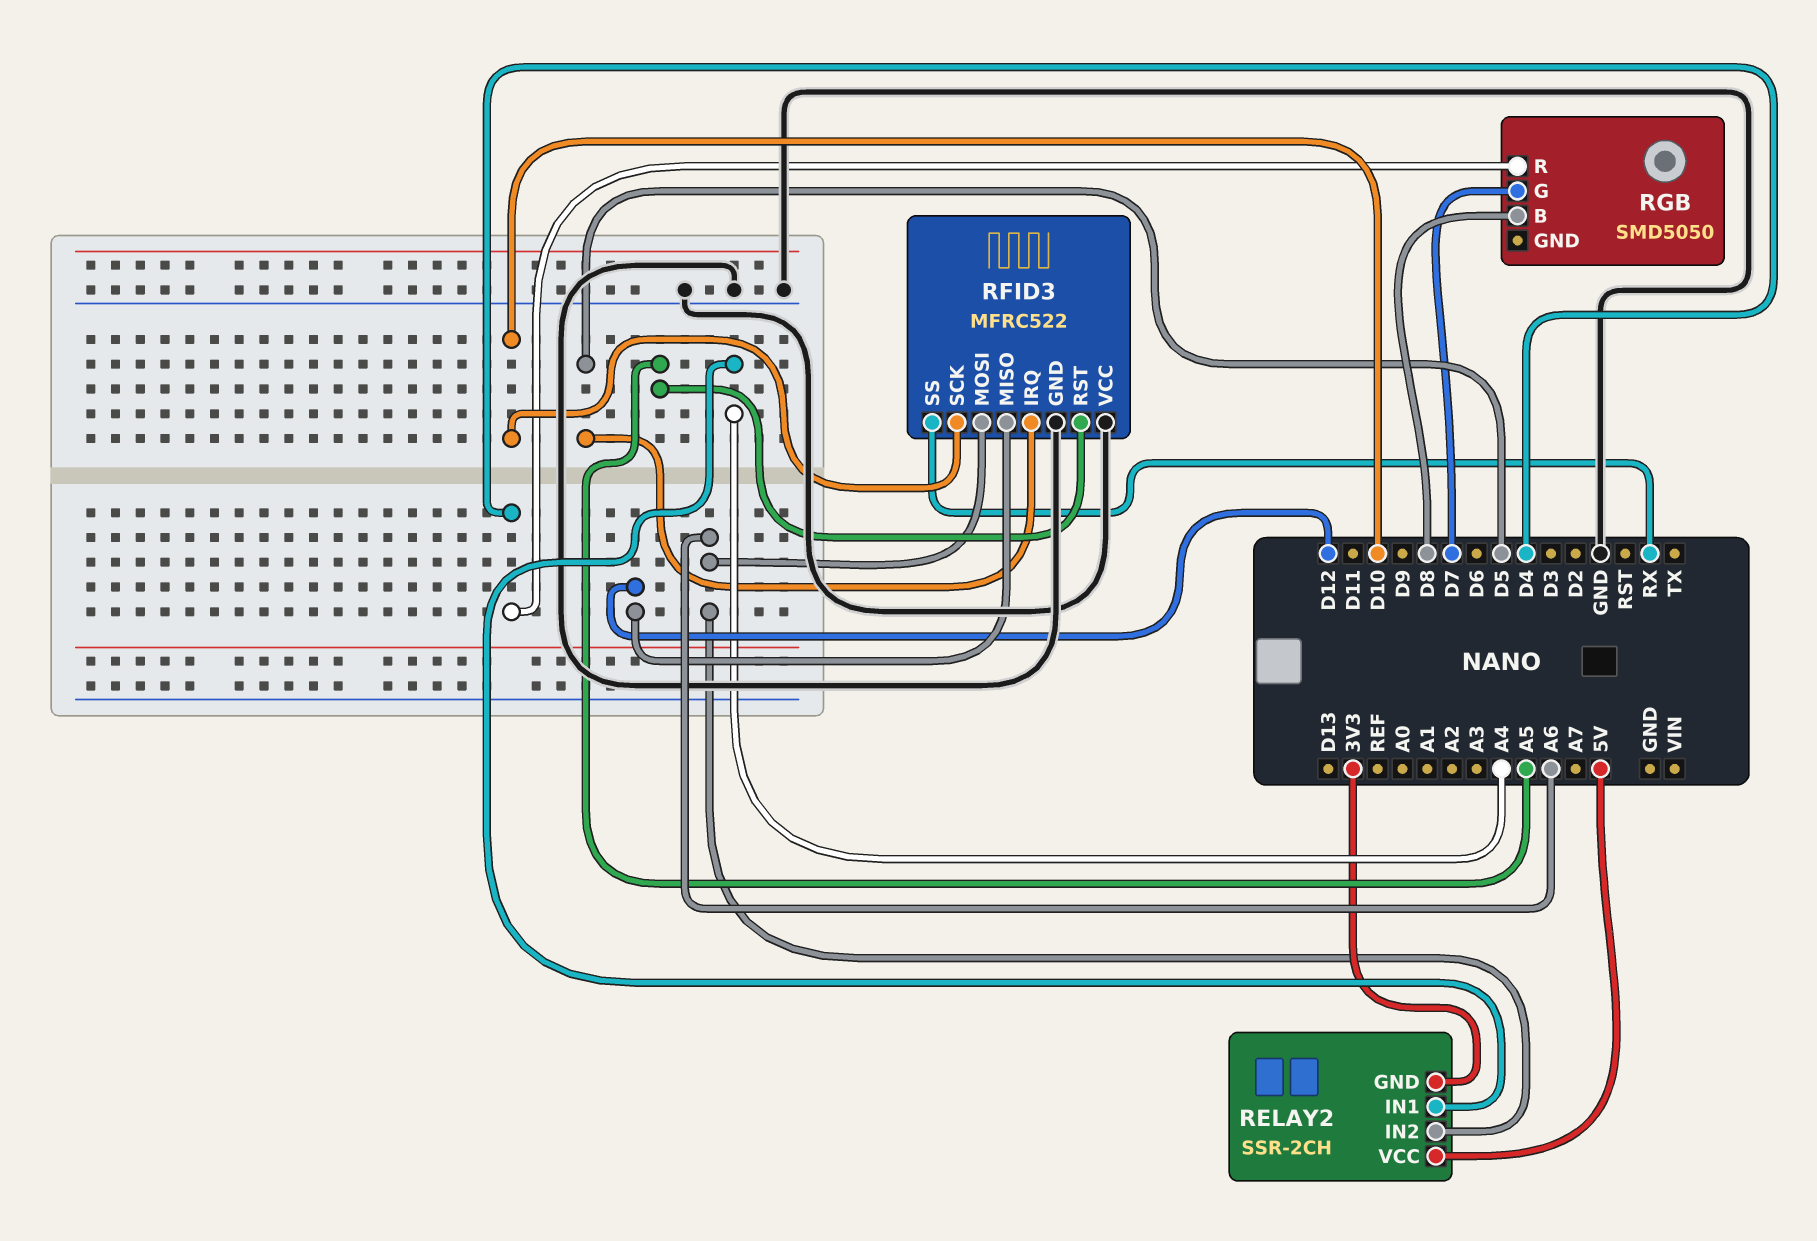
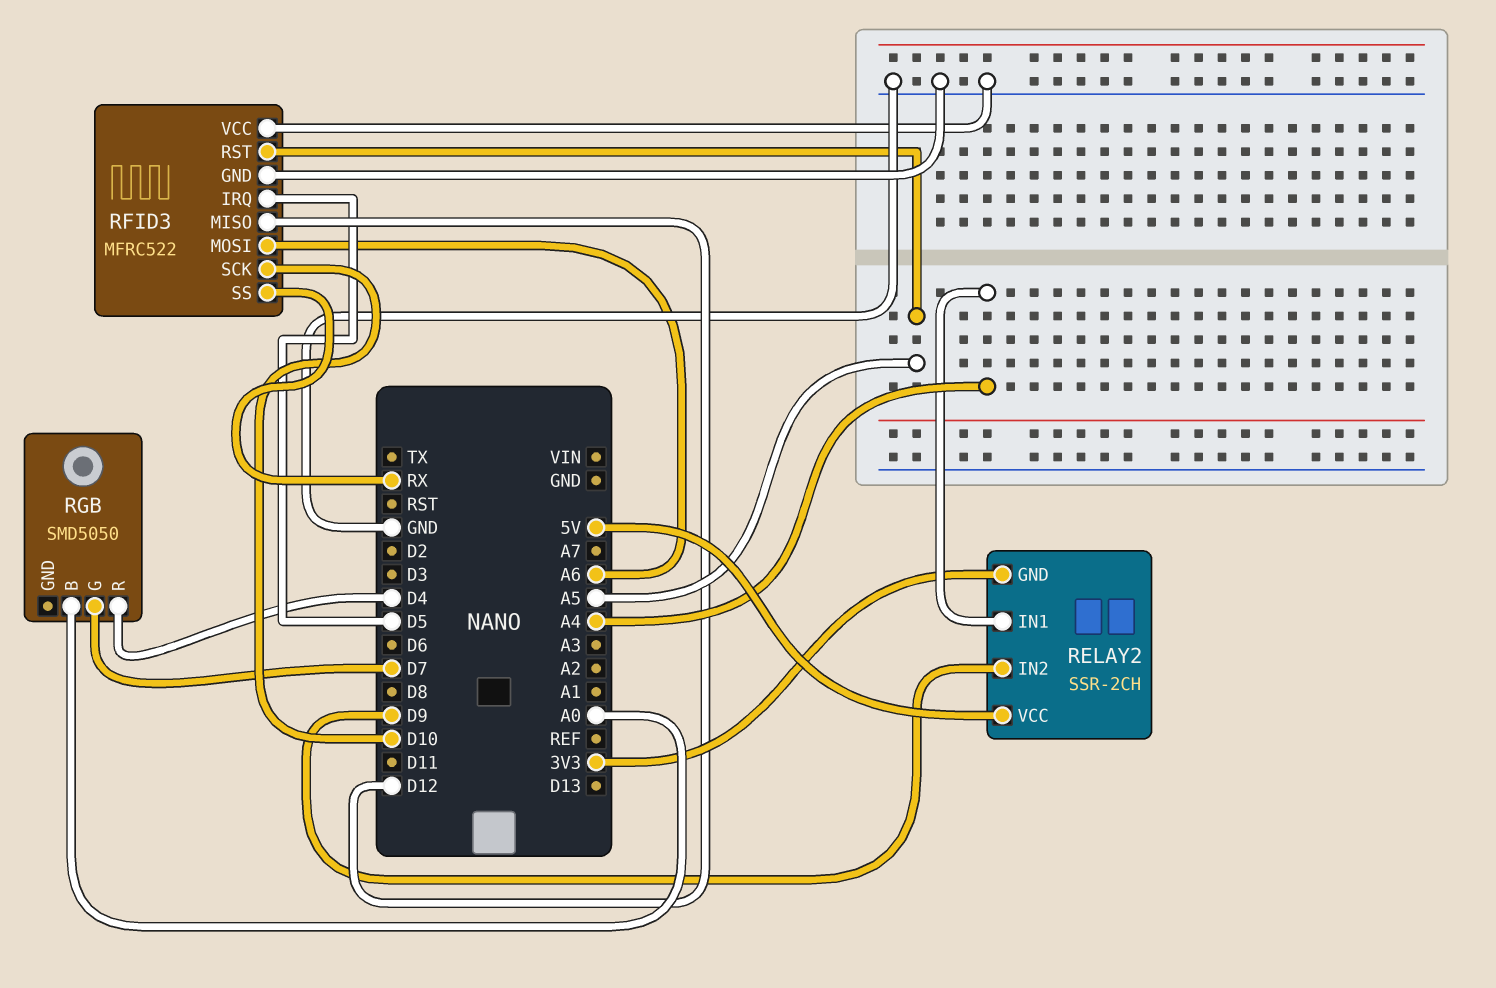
RELAY2 pin IN2: A6 -> D9
RGB pin B: D8 -> A0

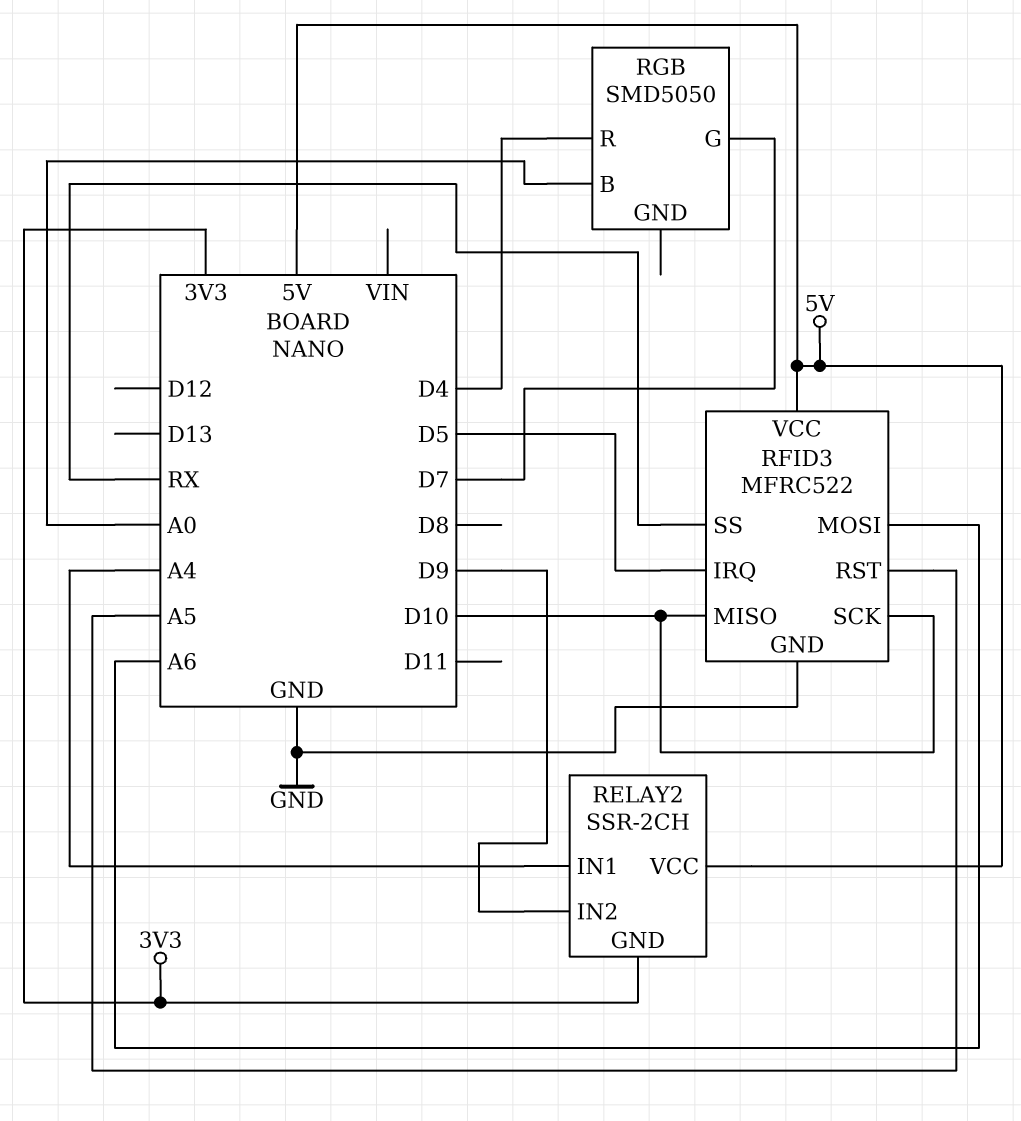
RFID3 pin MISO: D12 -> D10
RFID3 pin VCC: GND -> 5V

